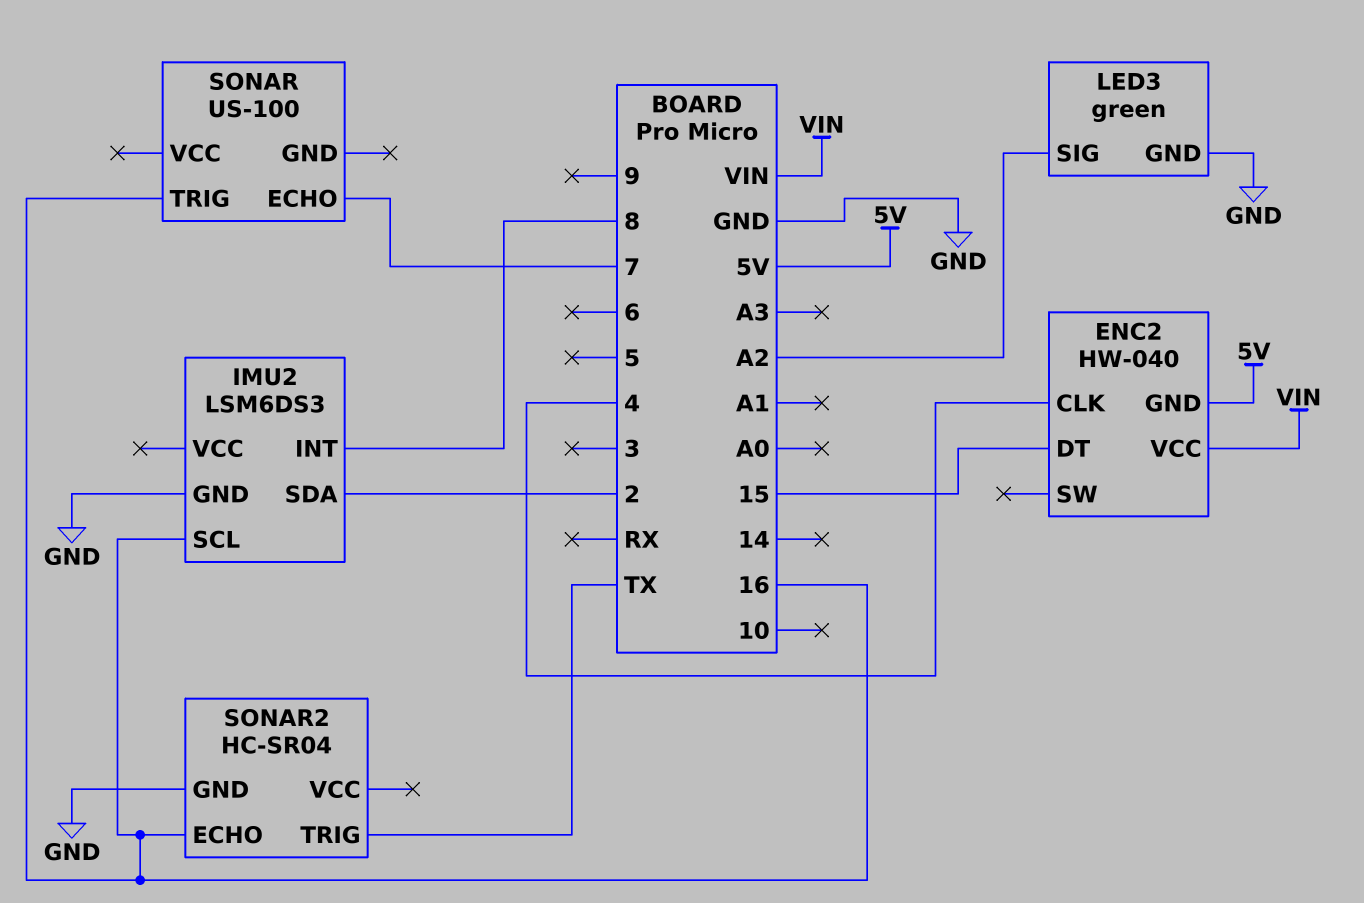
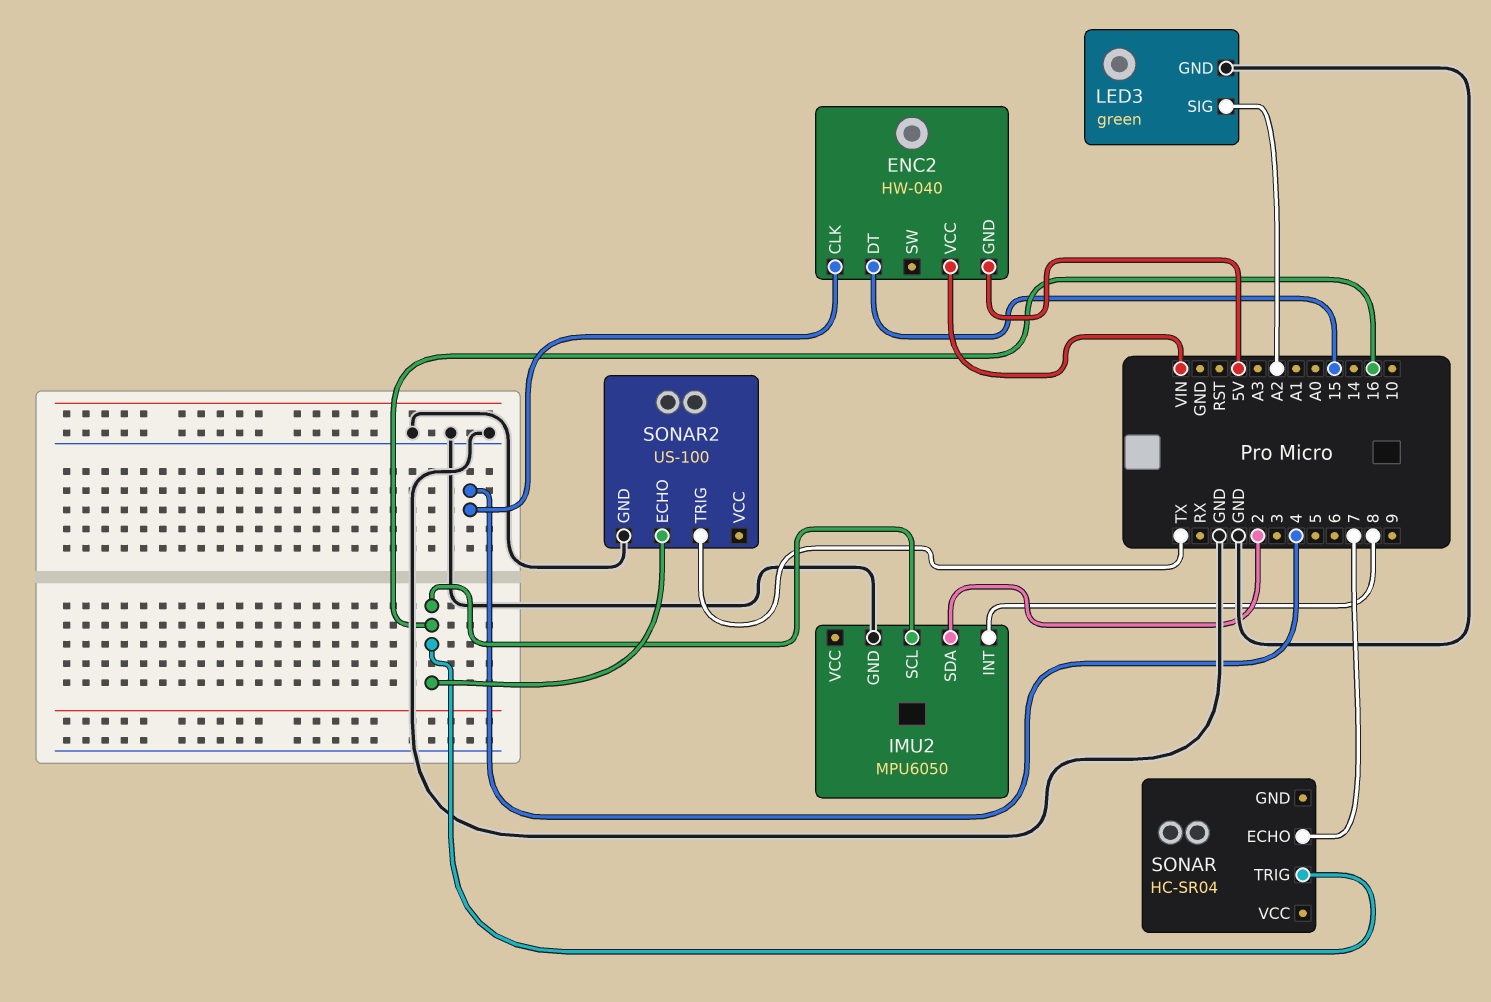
IMU2: LSM6DS3 -> MPU6050
SONAR: US-100 -> HC-SR04
SONAR2: HC-SR04 -> US-100

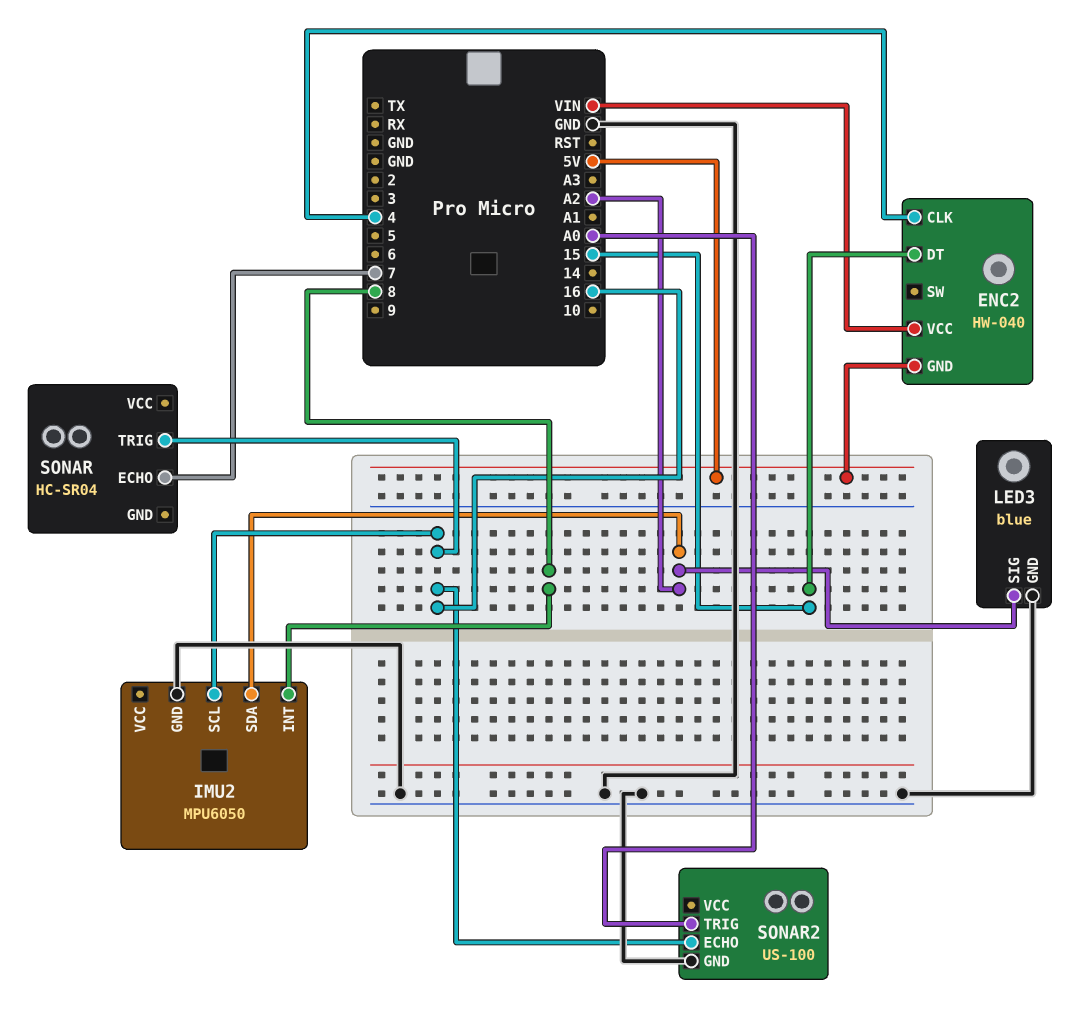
IMU2 pin SDA: 2 -> A2
LED3: green -> blue
SONAR2 pin TRIG: TX -> A0

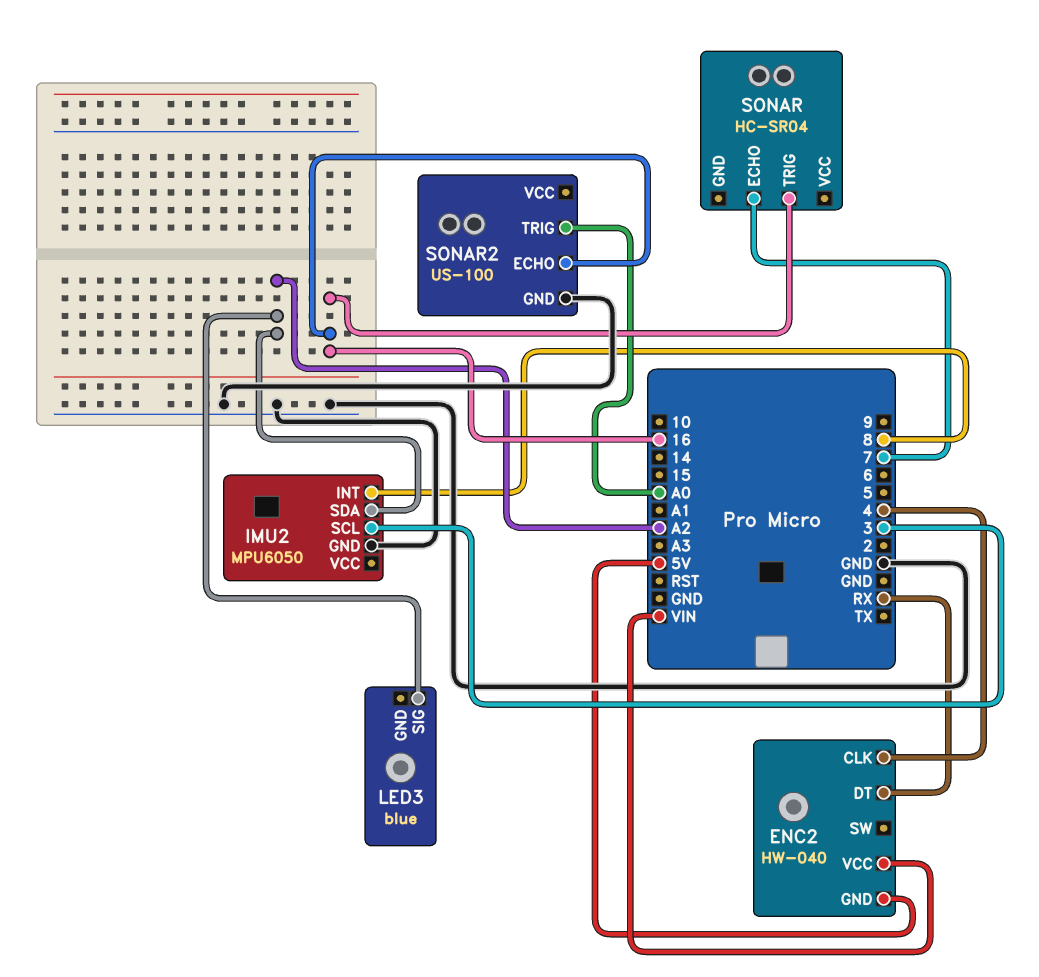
ENC2 pin DT: 15 -> RX
IMU2 pin SCL: 16 -> 3
LED3 pin GND: GND -> none

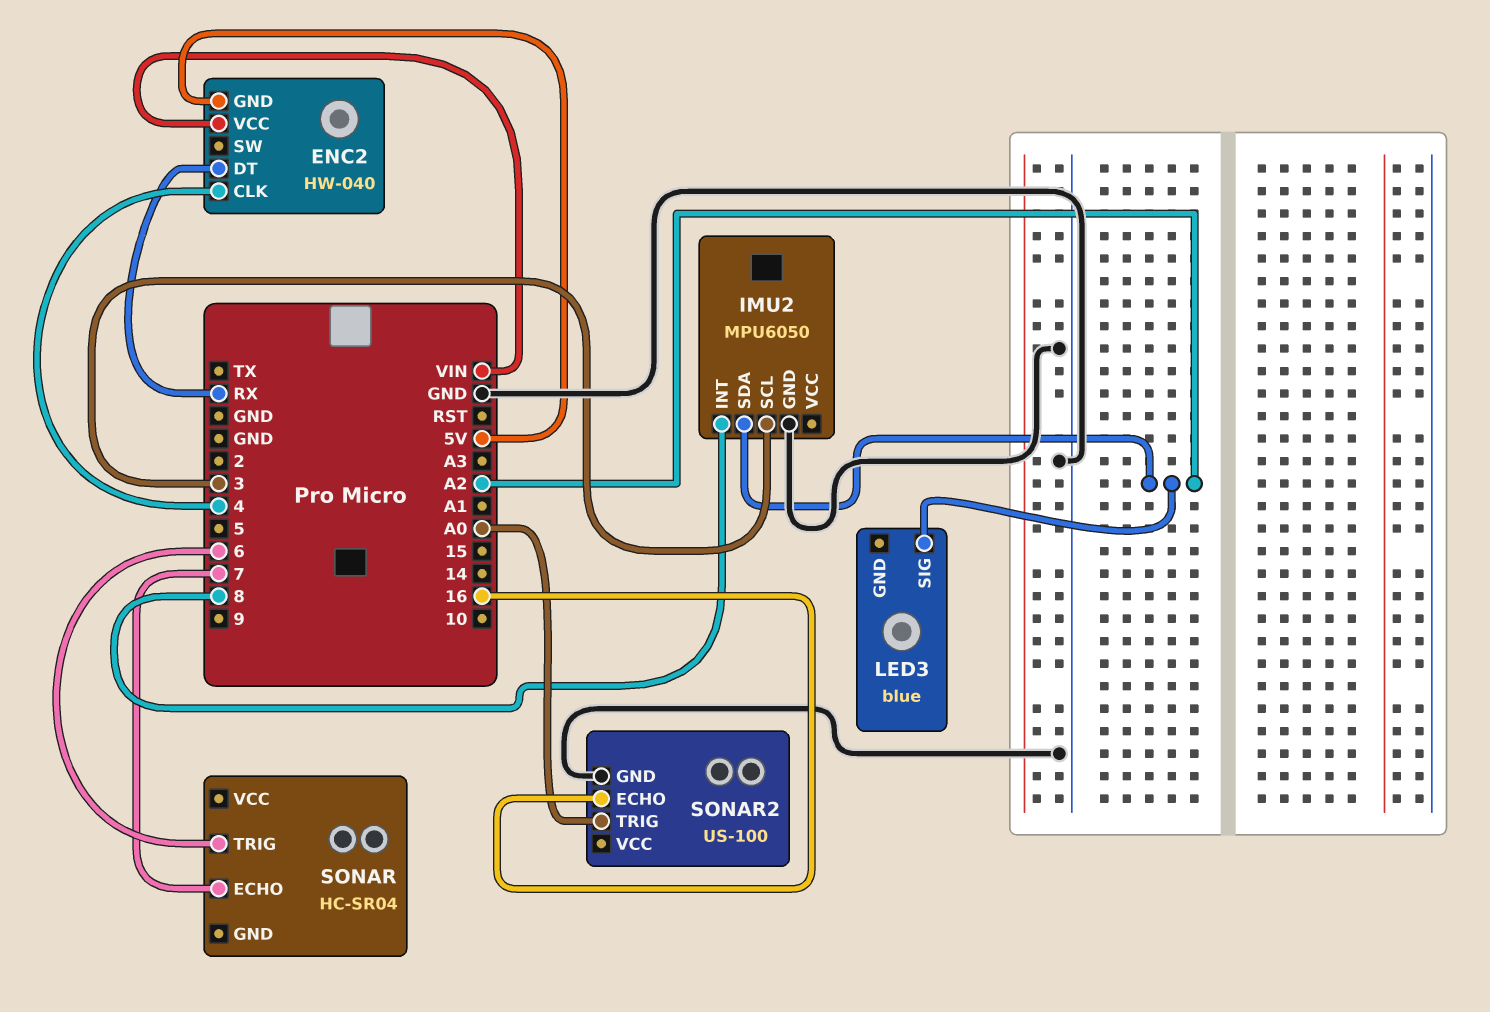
SONAR pin TRIG: 16 -> 6

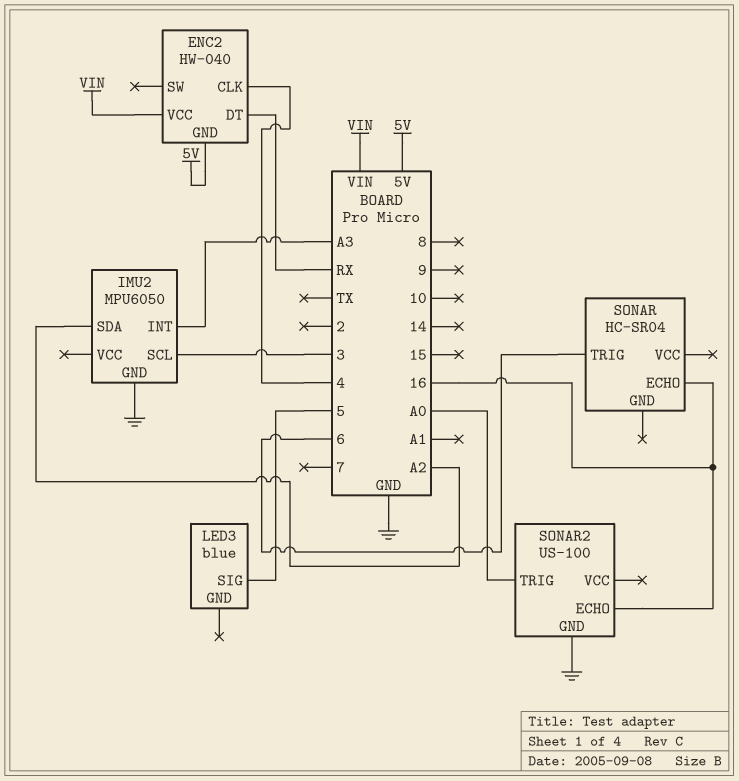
IMU2 pin INT: 8 -> A3
LED3 pin SIG: A2 -> 5
SONAR pin ECHO: 7 -> 16

